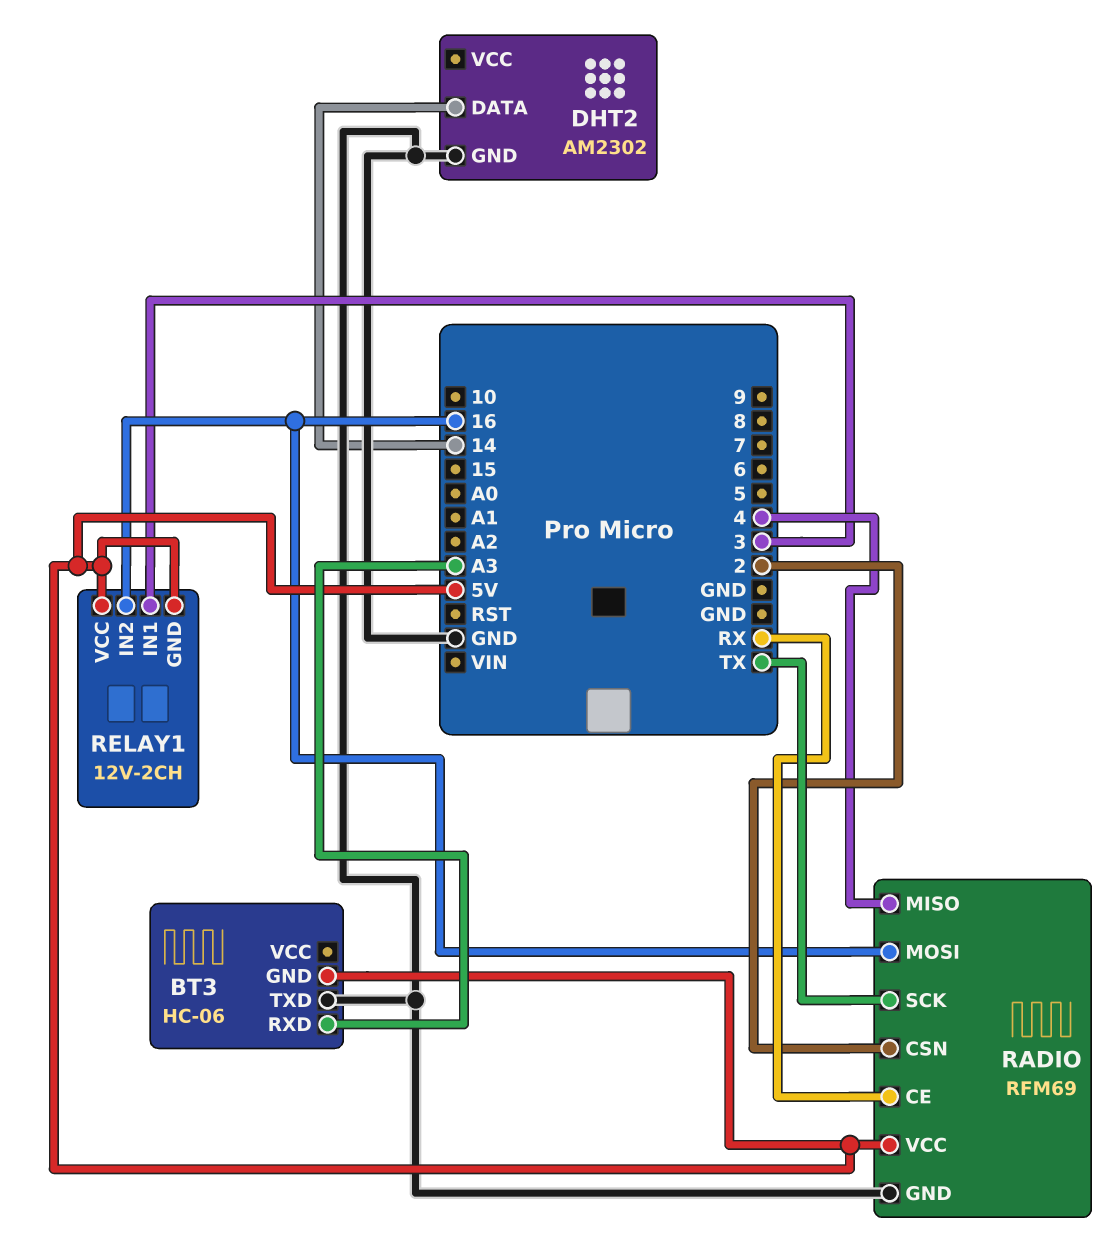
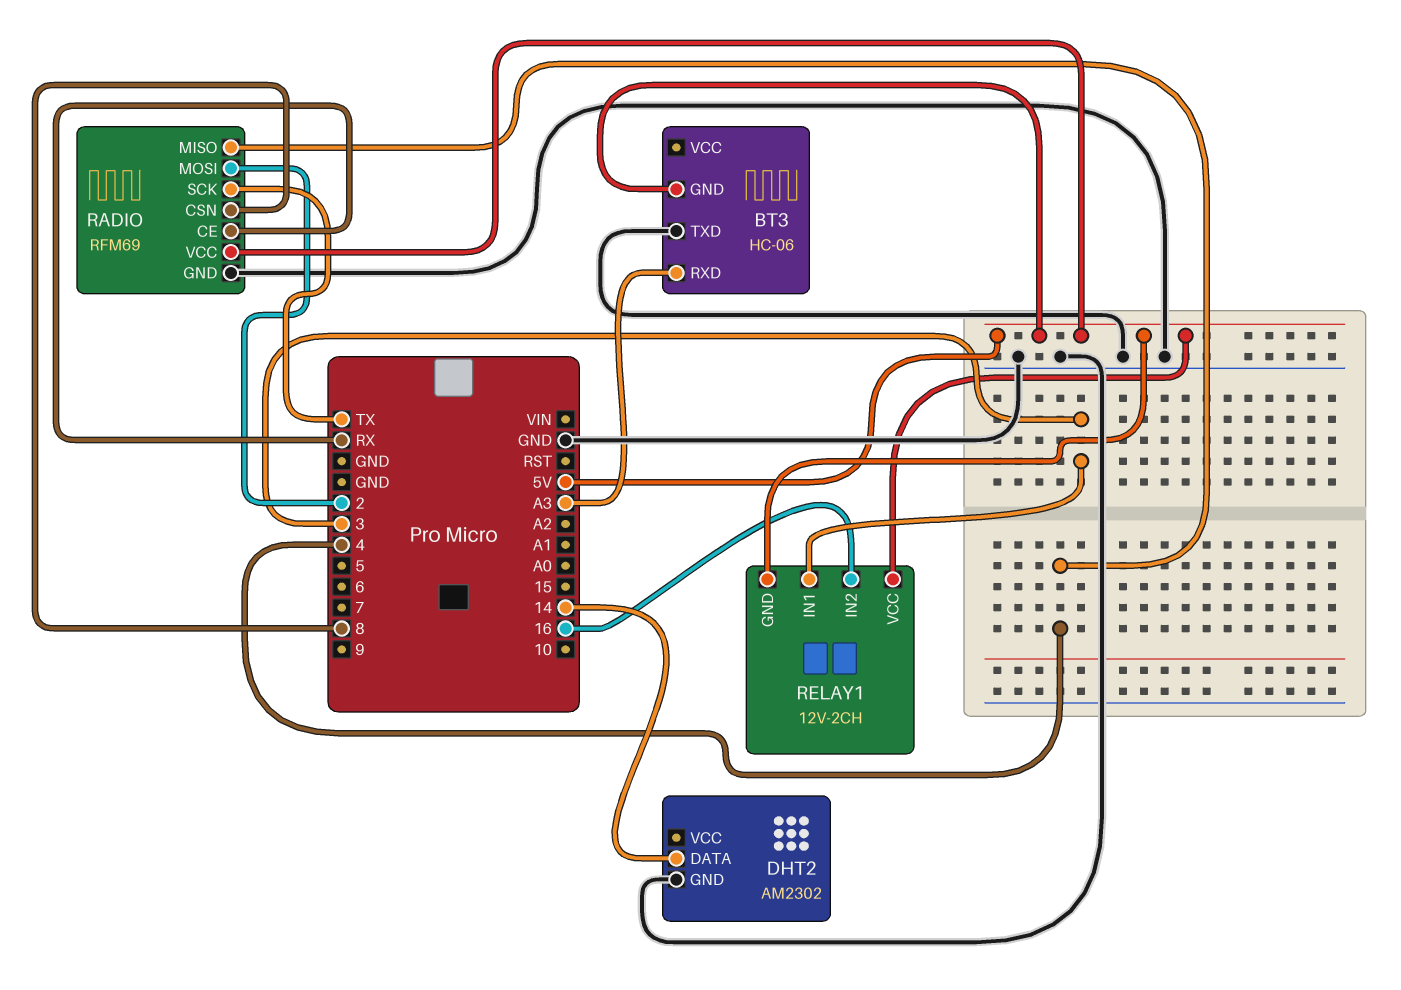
RADIO pin CSN: 2 -> 8
RADIO pin MOSI: 16 -> 2

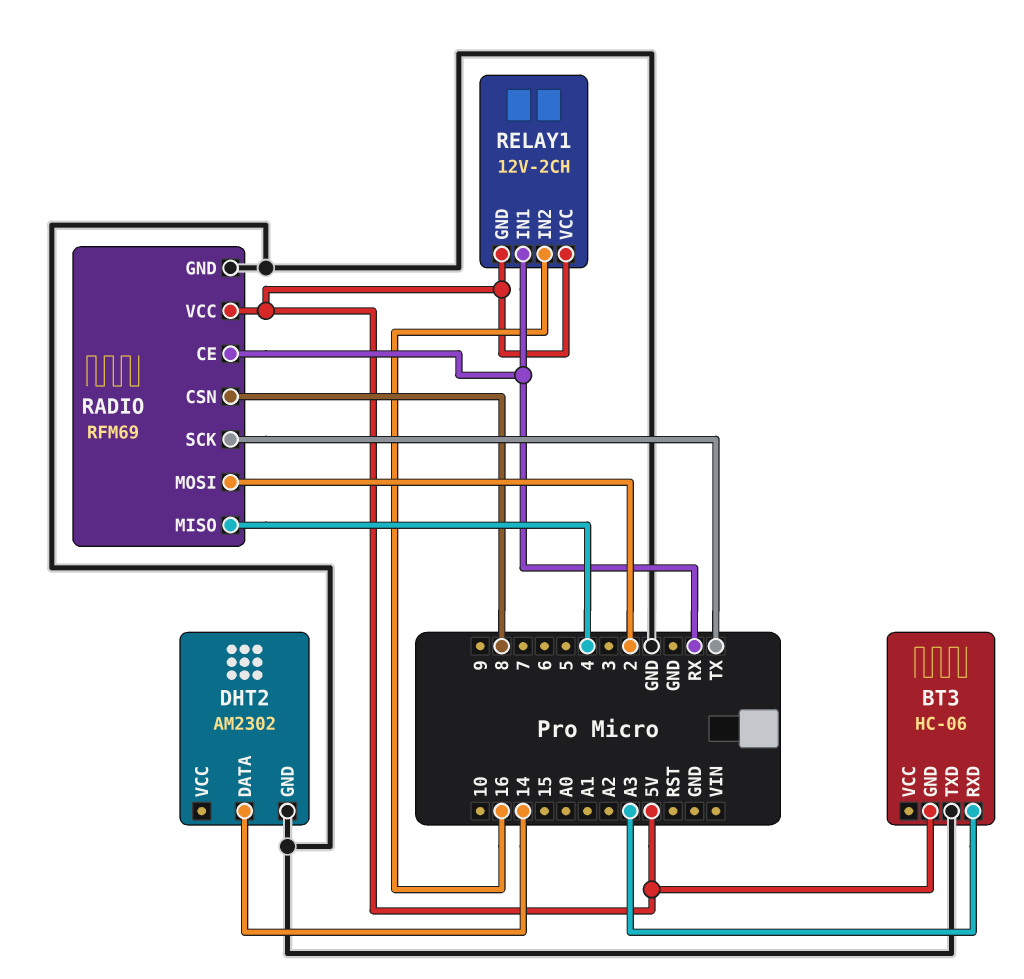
RELAY1 pin IN1: 3 -> RX

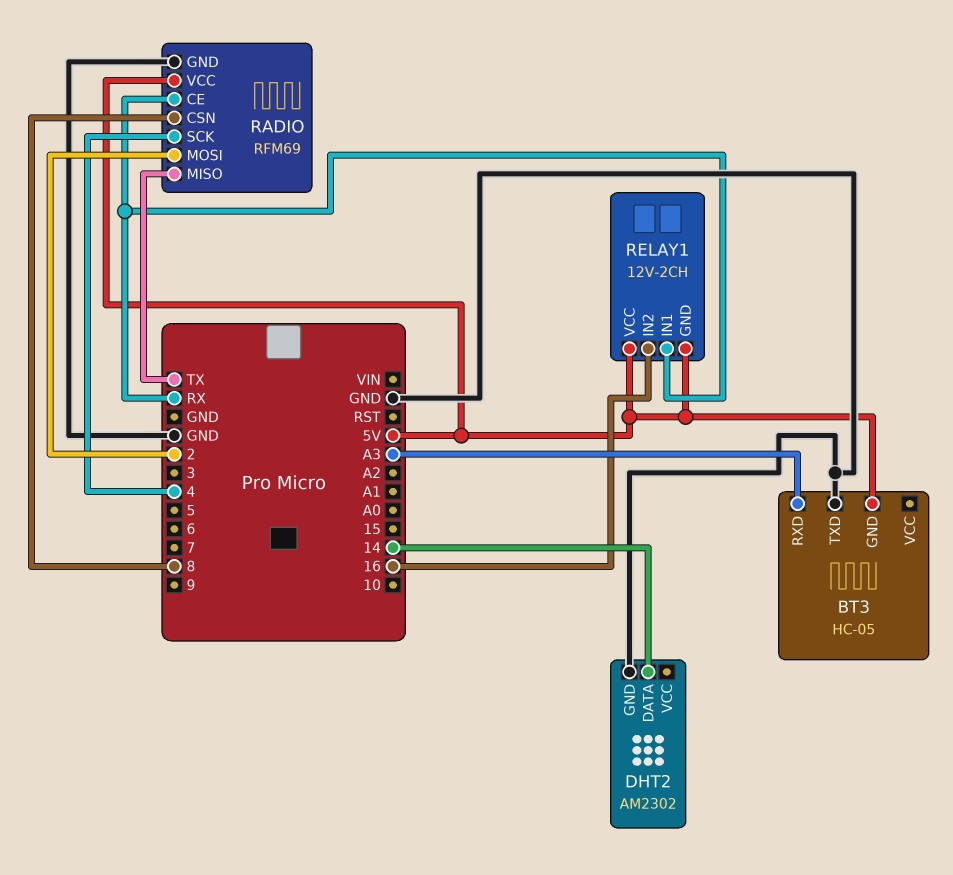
BT3: HC-06 -> HC-05
RADIO pin MISO: 4 -> TX
RADIO pin SCK: TX -> 4

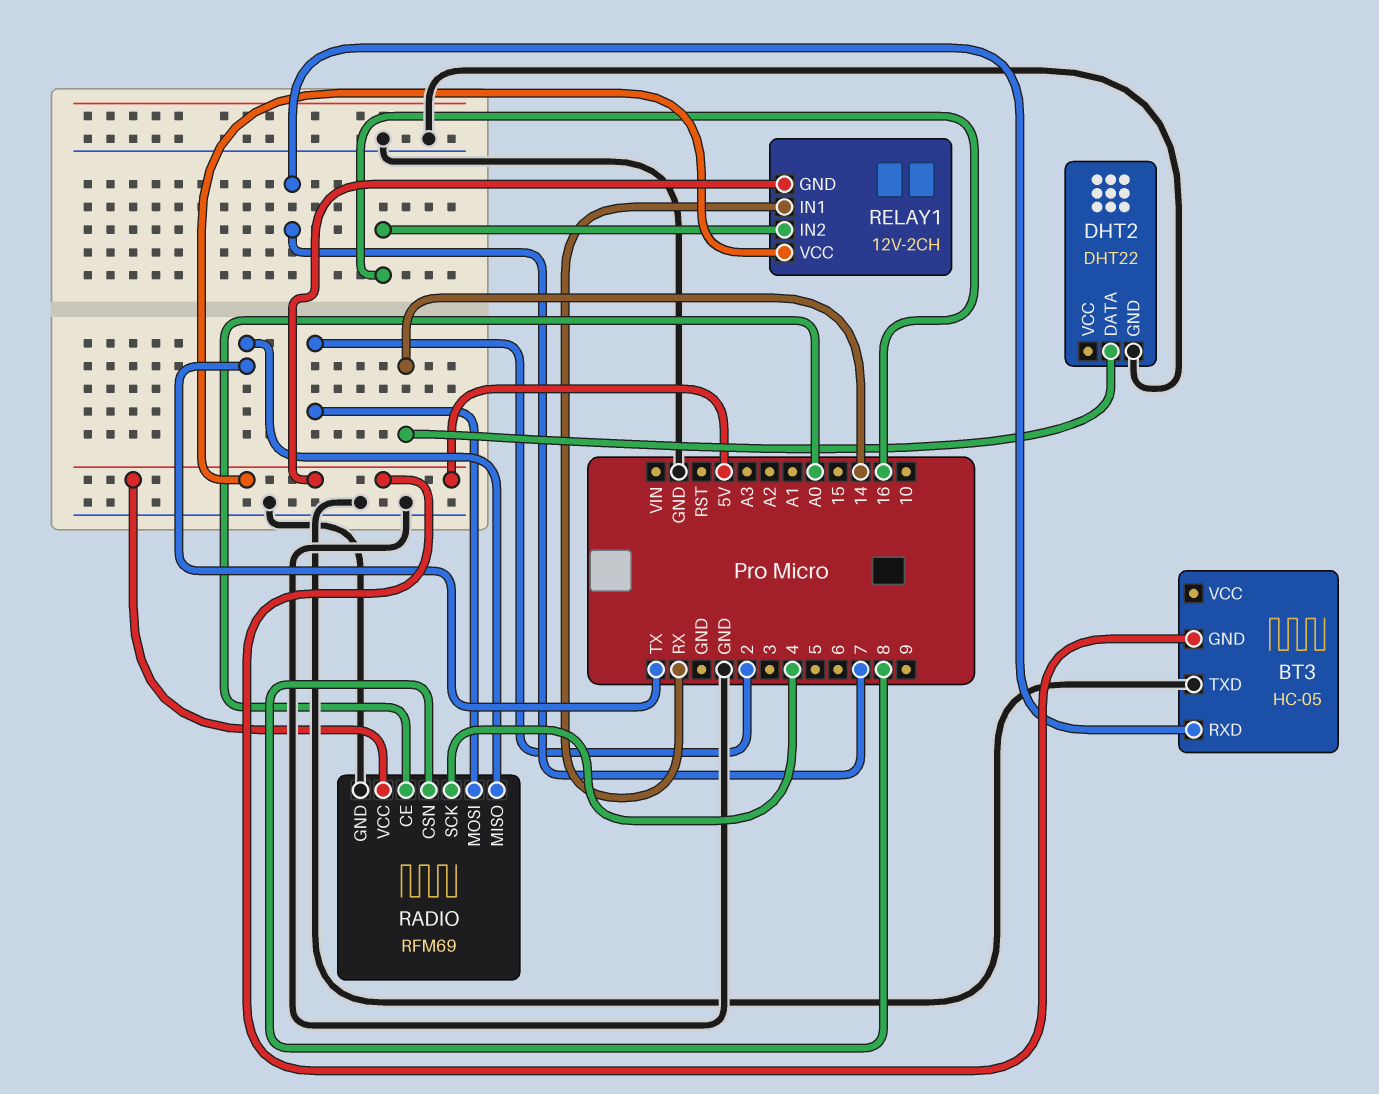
BT3 pin RXD: A3 -> 7
DHT2: AM2302 -> DHT22
RADIO pin CE: RX -> A0

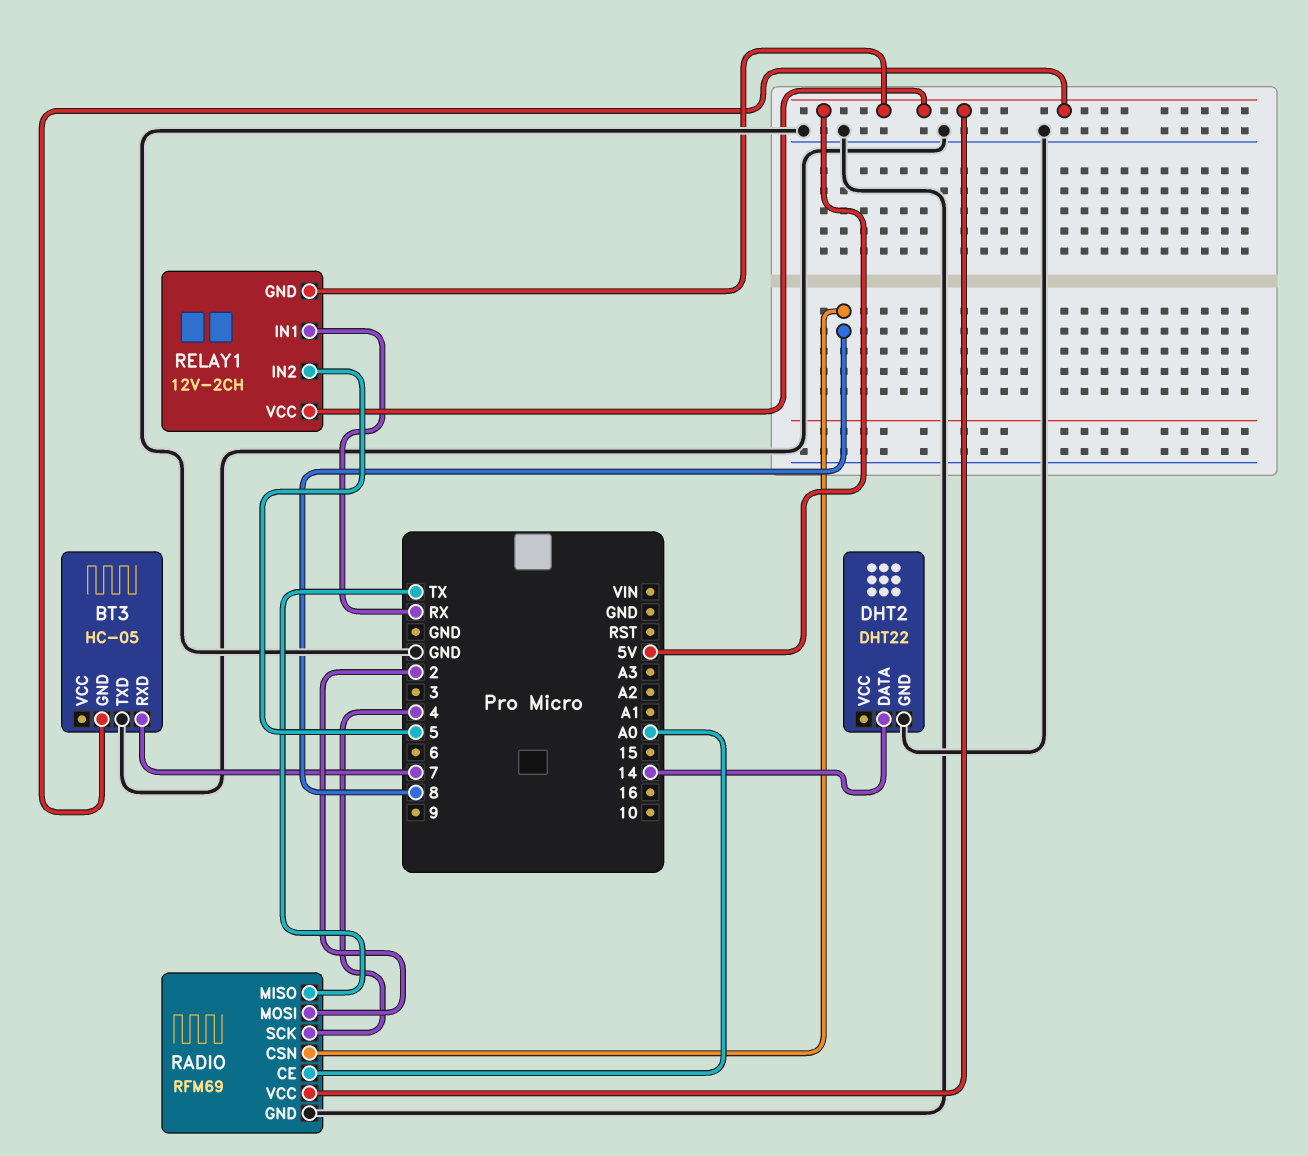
RELAY1 pin IN2: 16 -> 5

